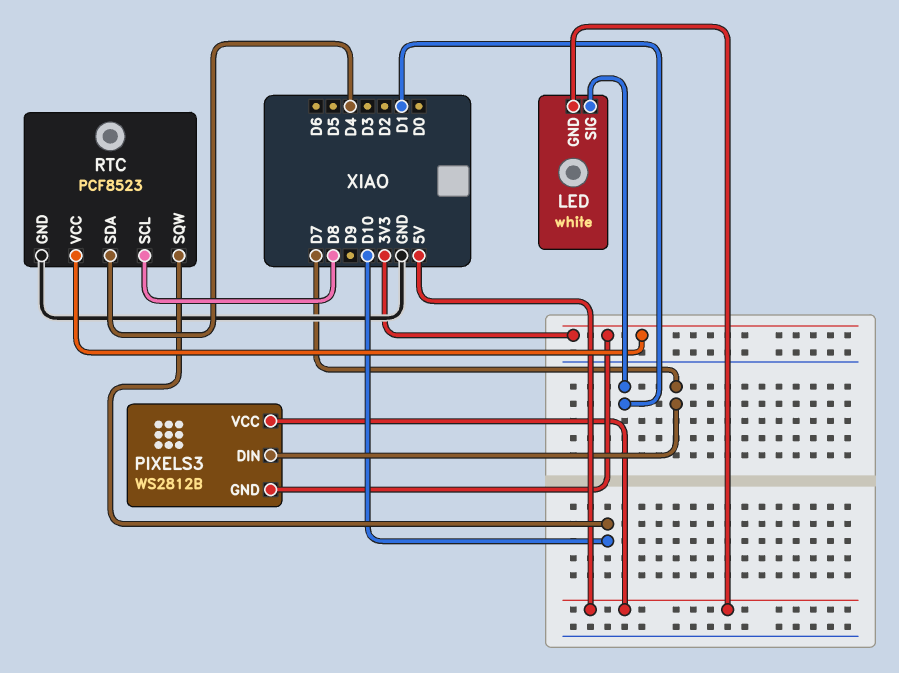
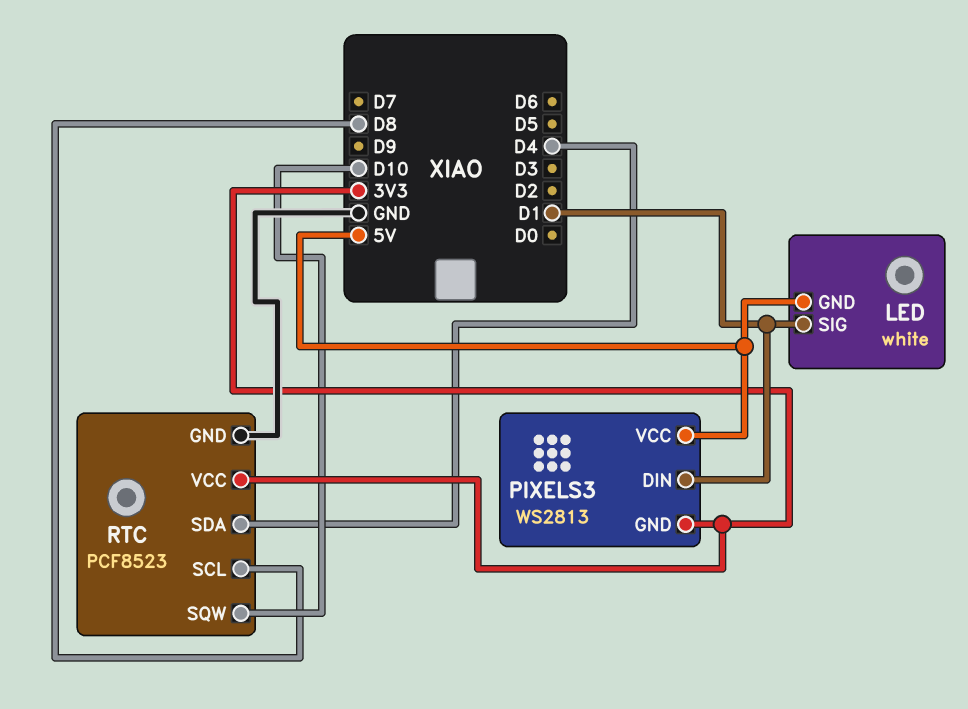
PIXELS3: WS2812B -> WS2813
PIXELS3 pin DIN: D7 -> D1

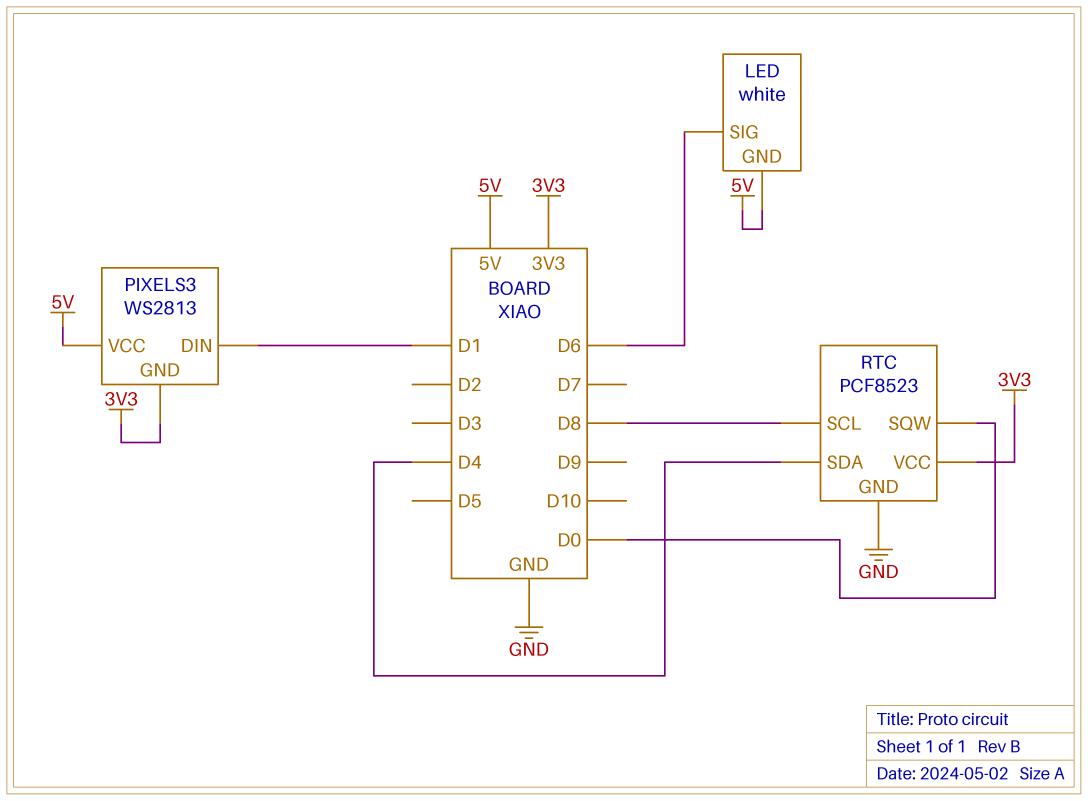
LED pin SIG: D1 -> D6
RTC pin SQW: D10 -> D0

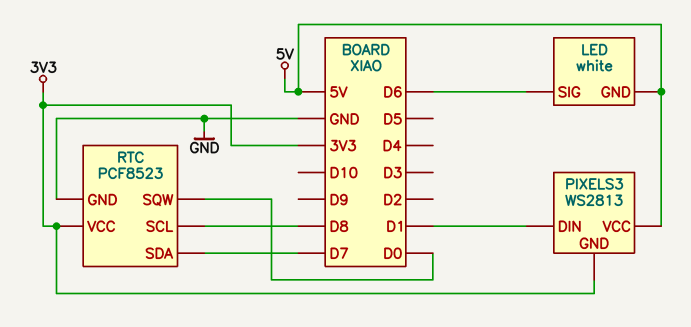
RTC pin SDA: D4 -> D7

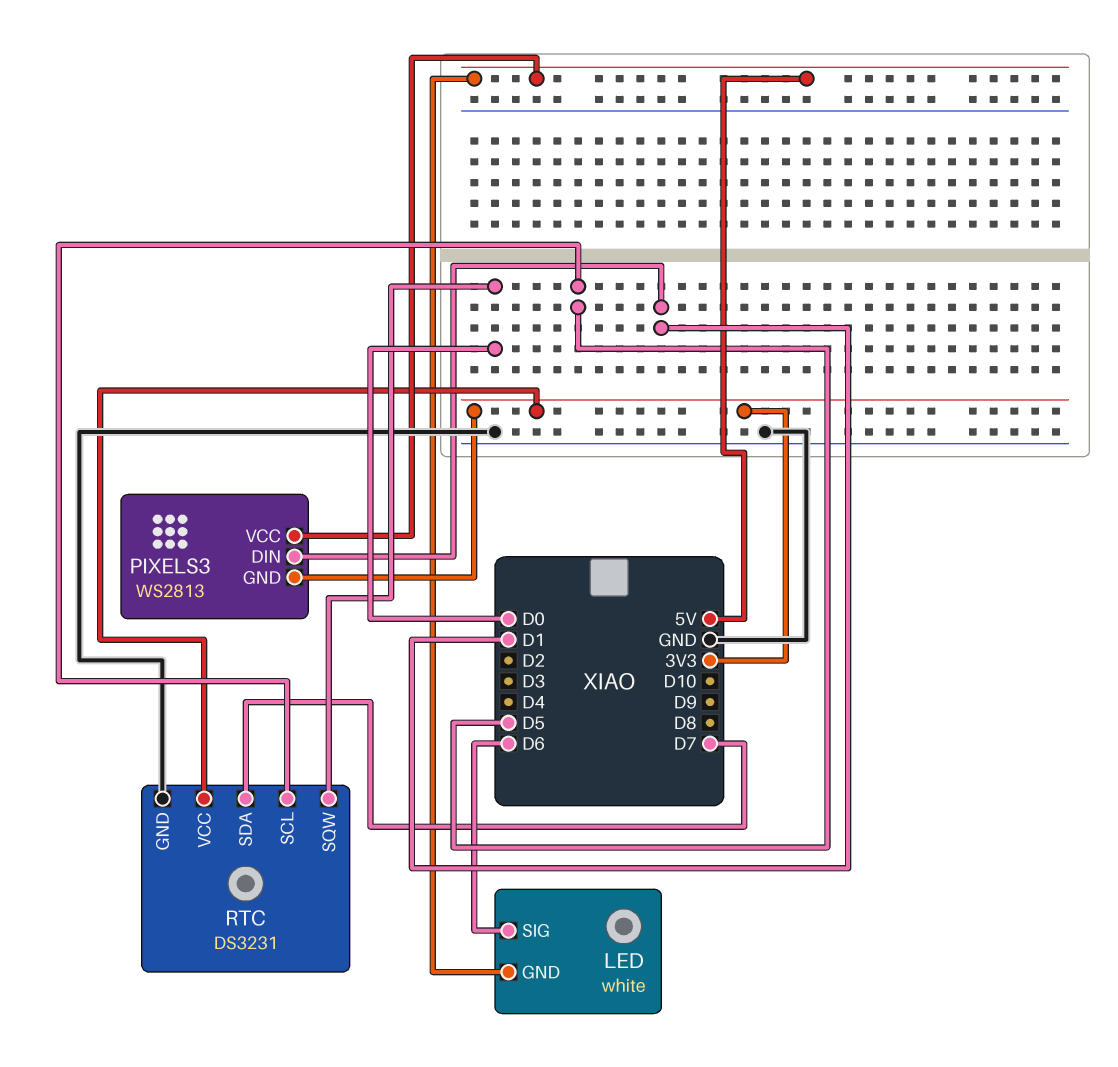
RTC: PCF8523 -> DS3231
RTC pin SCL: D8 -> D5

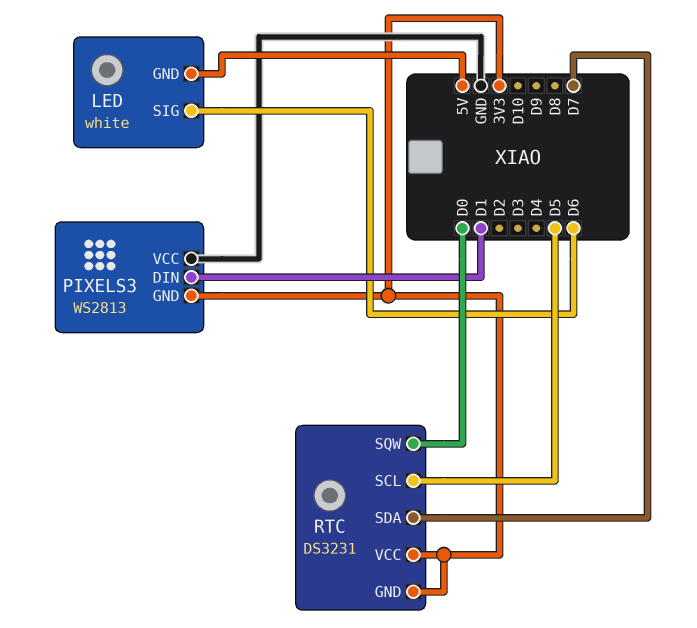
PIXELS3 pin VCC: 5V -> GND
RTC pin GND: GND -> 3V3

